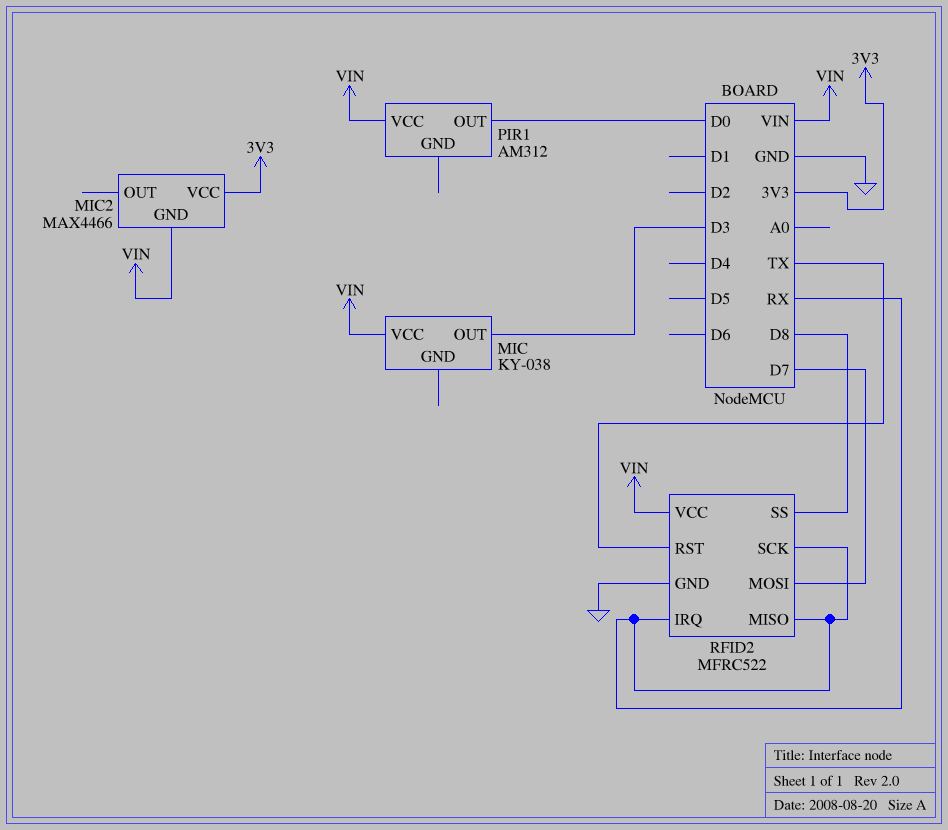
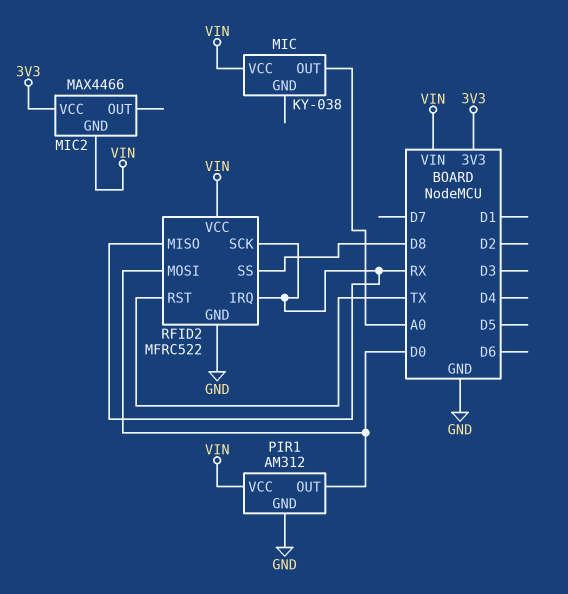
MIC pin OUT: D3 -> A0
PIR1 pin GND: none -> GND
RFID2 pin MOSI: D7 -> D0

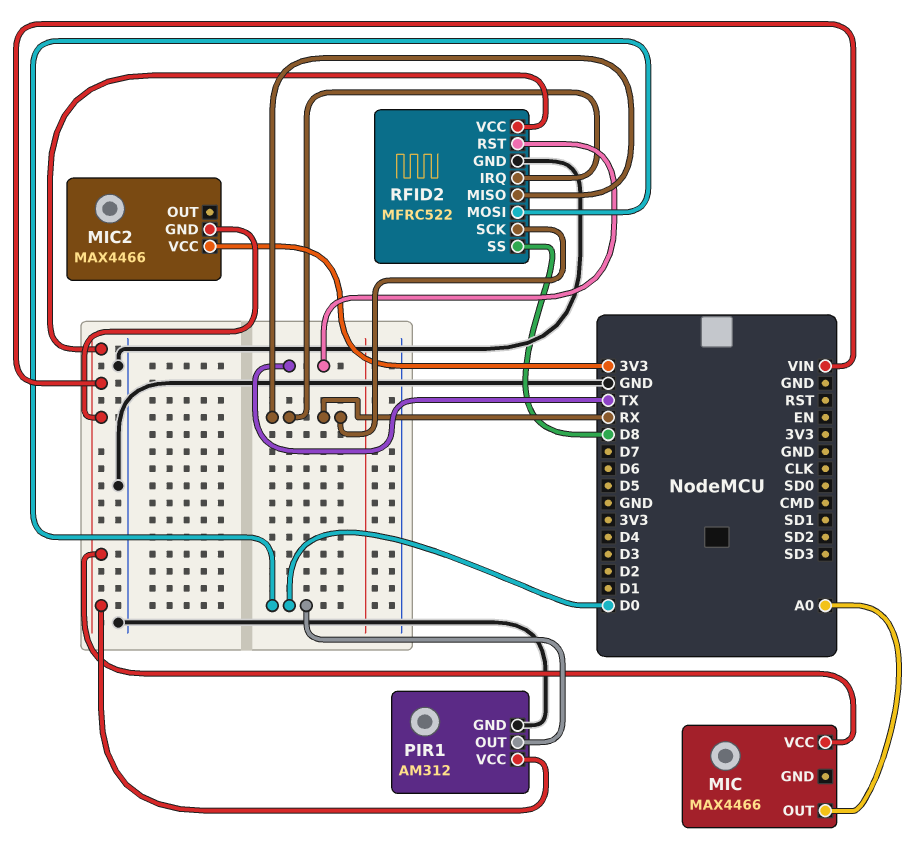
MIC: KY-038 -> MAX4466

